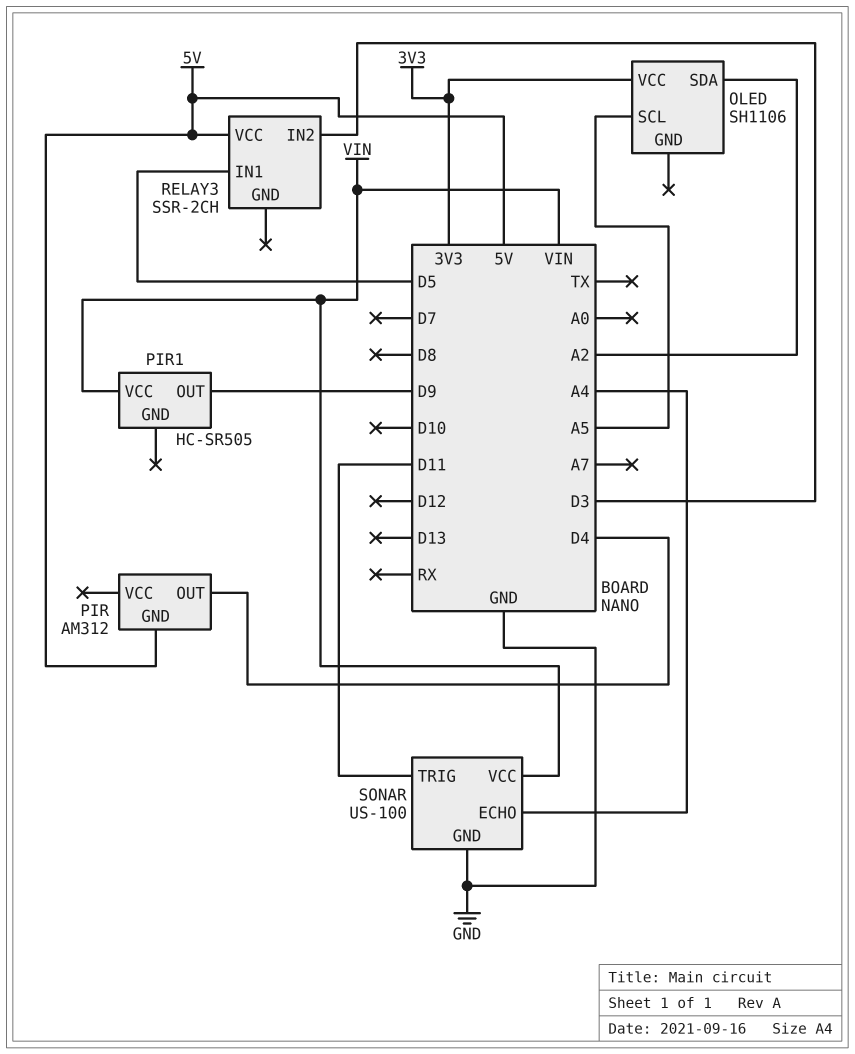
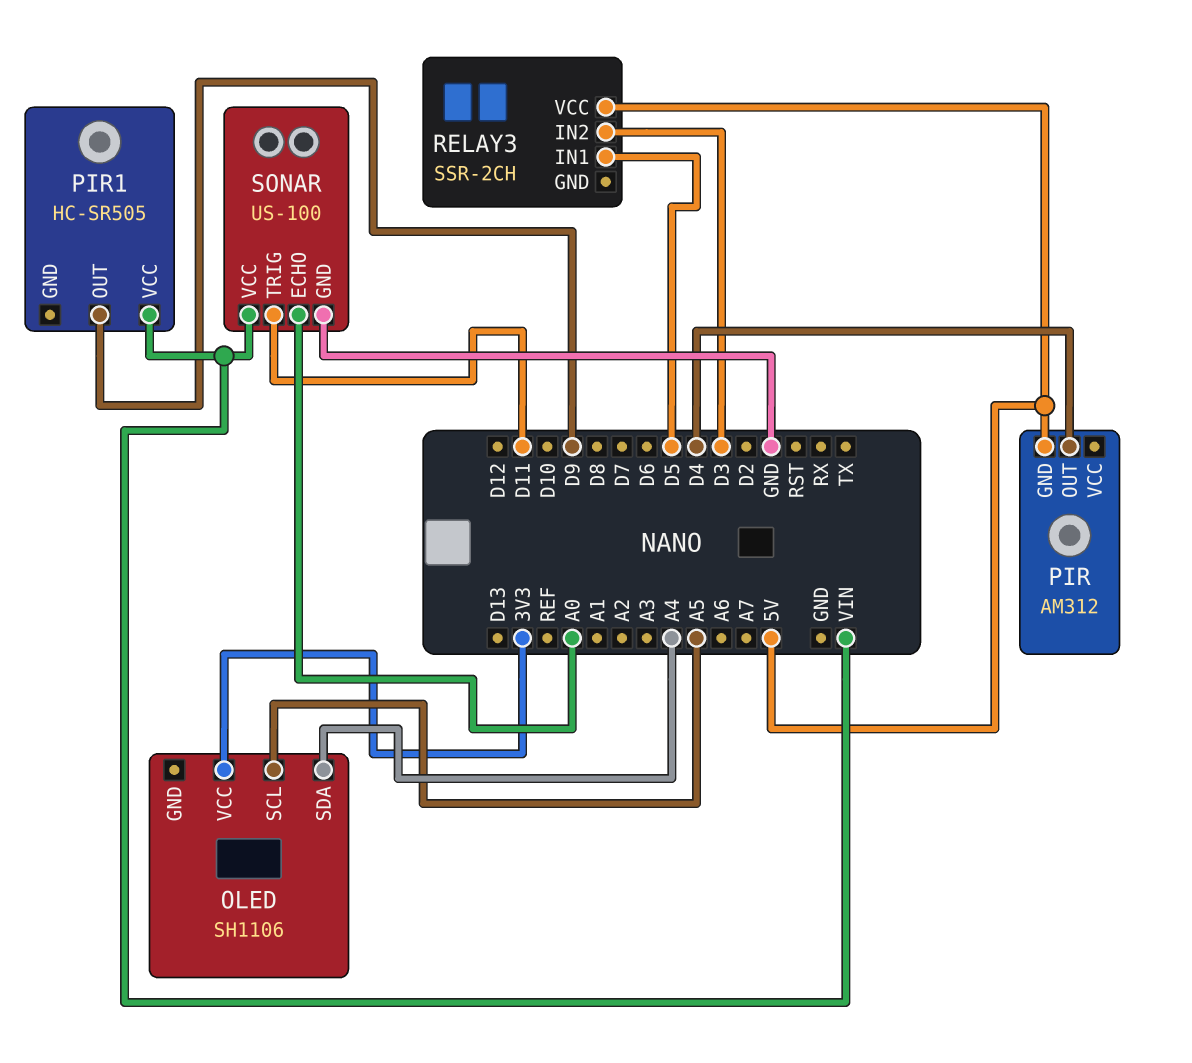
OLED pin SDA: A2 -> A4
SONAR pin ECHO: A4 -> A0

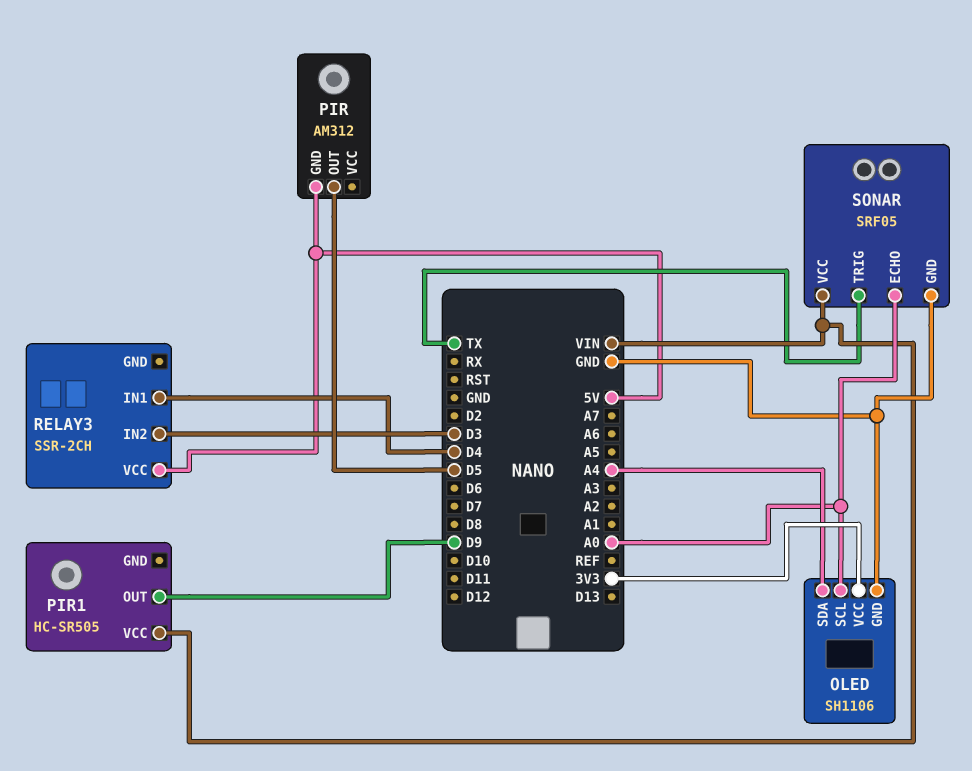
OLED pin GND: none -> GND
OLED pin SCL: A5 -> A0
PIR pin OUT: D4 -> D5
RELAY3 pin IN1: D5 -> D4
SONAR: US-100 -> SRF05
SONAR pin TRIG: D11 -> TX

